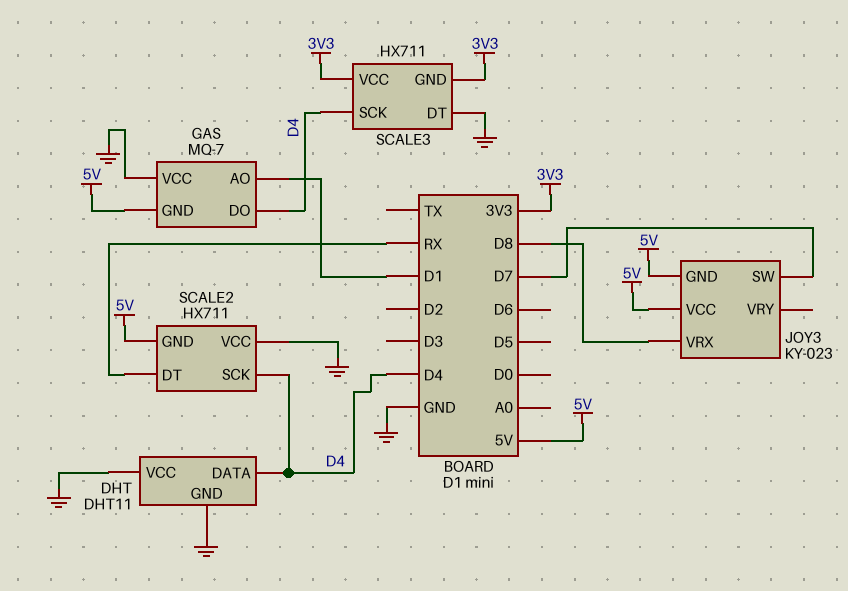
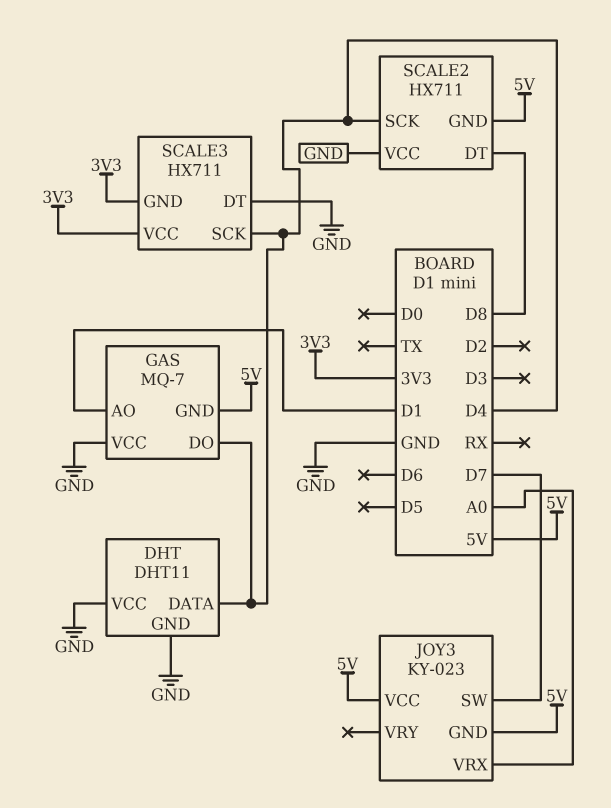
JOY3 pin VRX: D8 -> A0
SCALE2 pin DT: RX -> D8

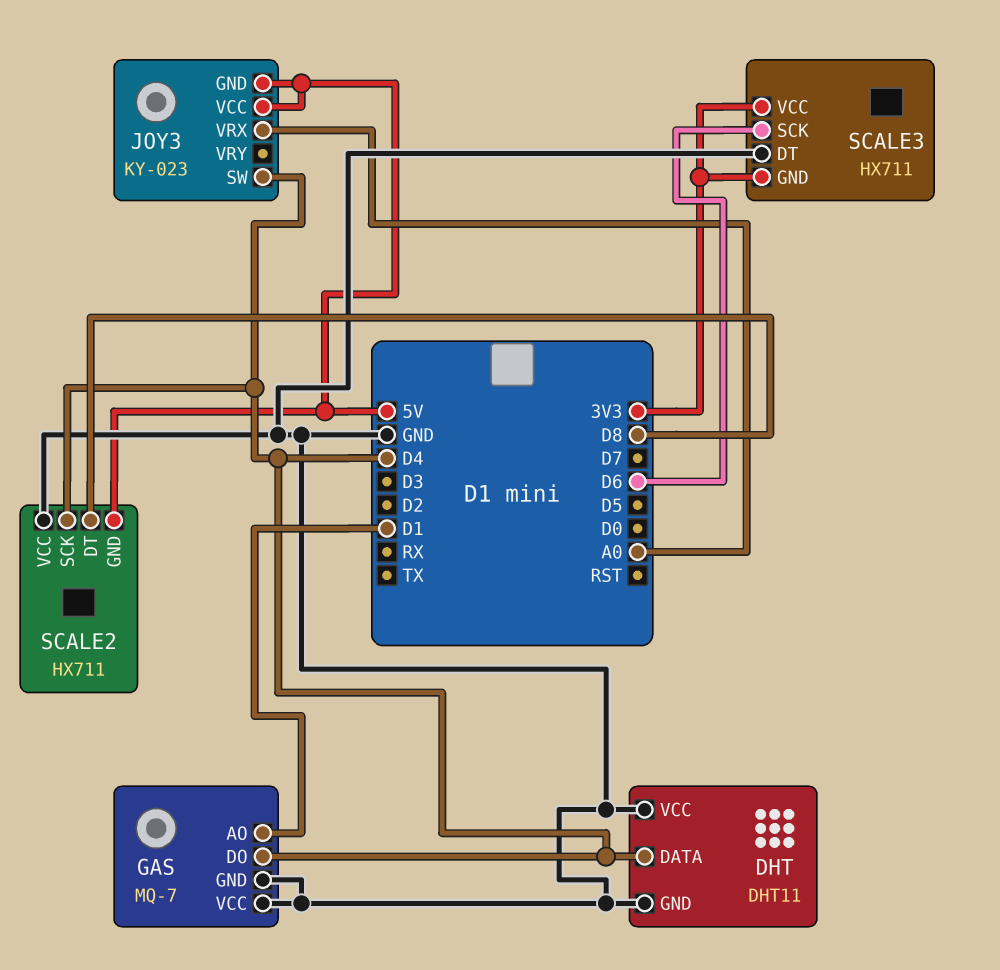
GAS pin GND: 5V -> GND
JOY3 pin SW: D7 -> D4
SCALE3 pin SCK: D4 -> D6

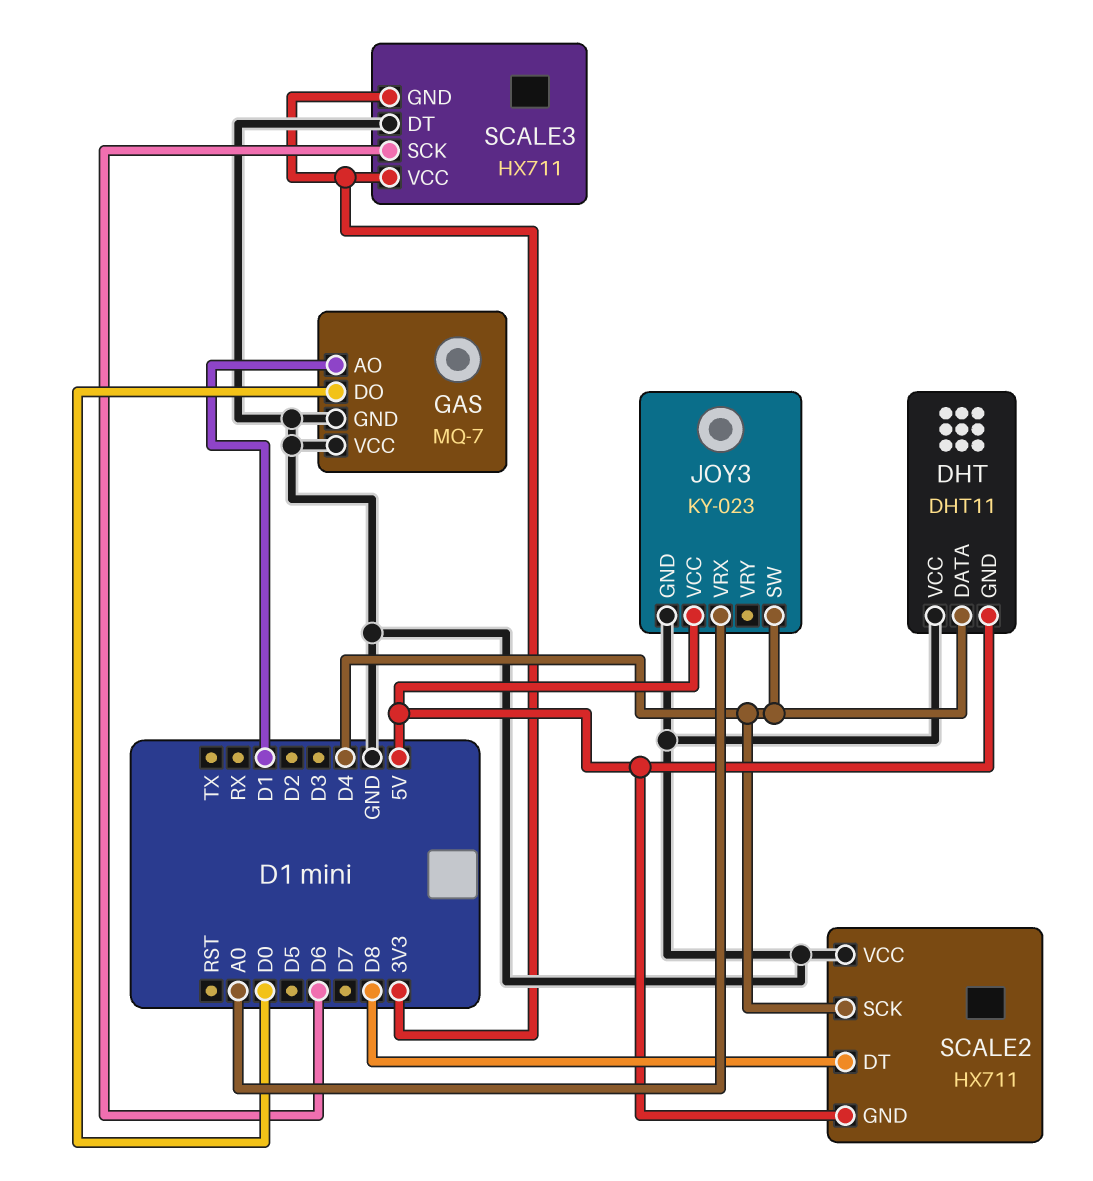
DHT pin GND: GND -> 5V
GAS pin DO: D4 -> D0
JOY3 pin GND: 5V -> GND

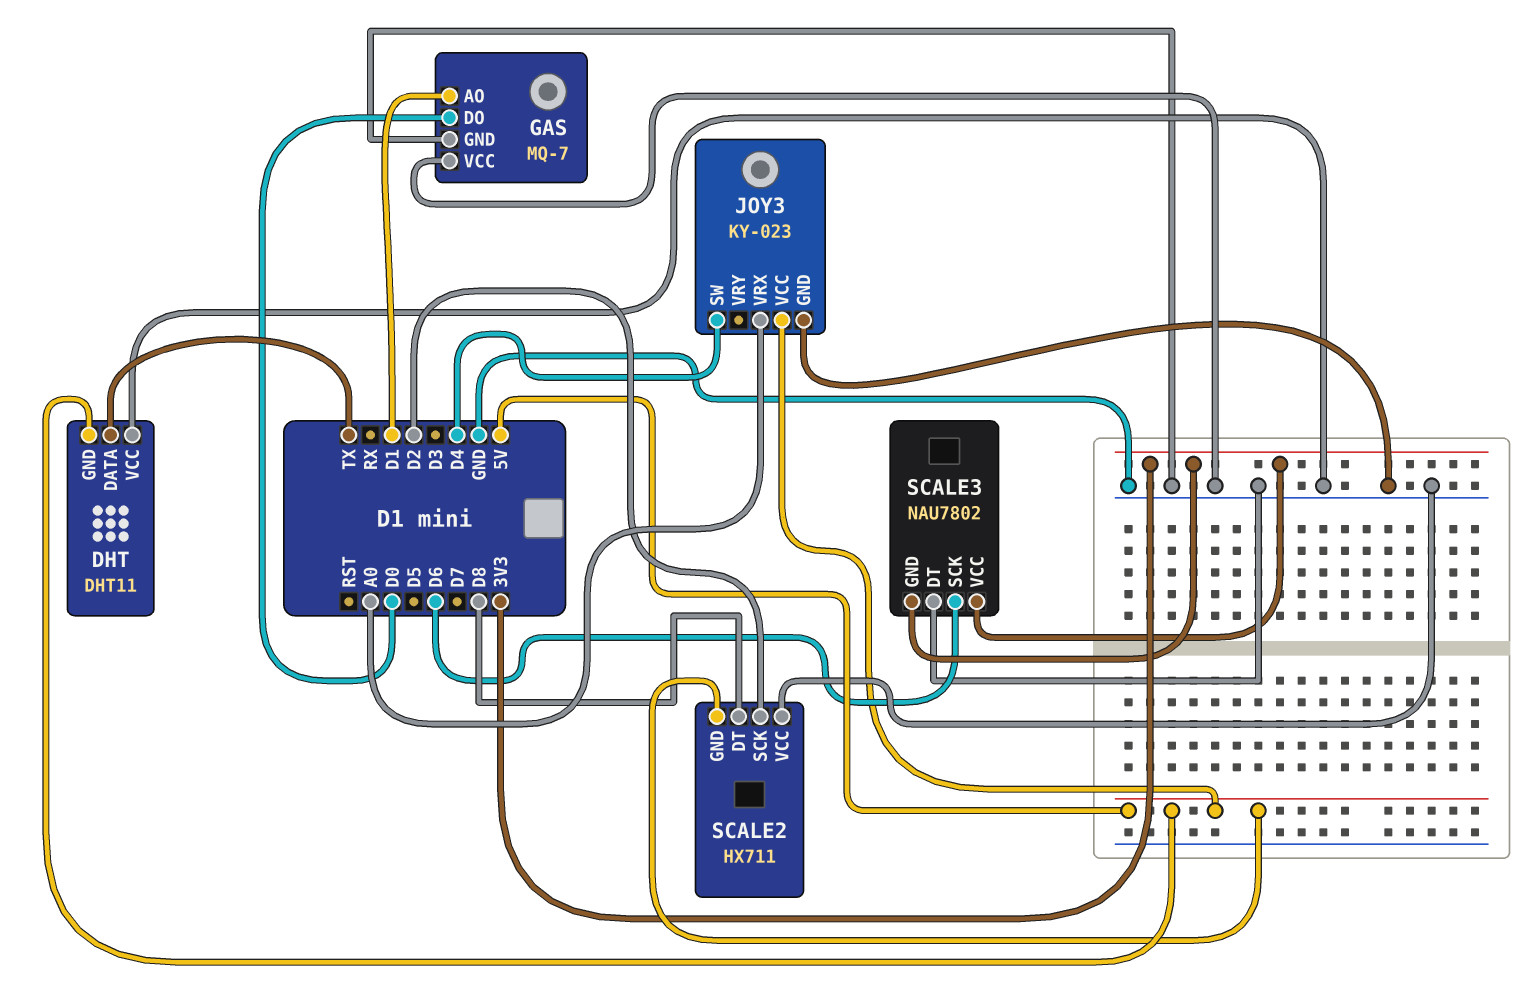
DHT pin DATA: D4 -> TX
SCALE2 pin SCK: D4 -> D2
SCALE3: HX711 -> NAU7802

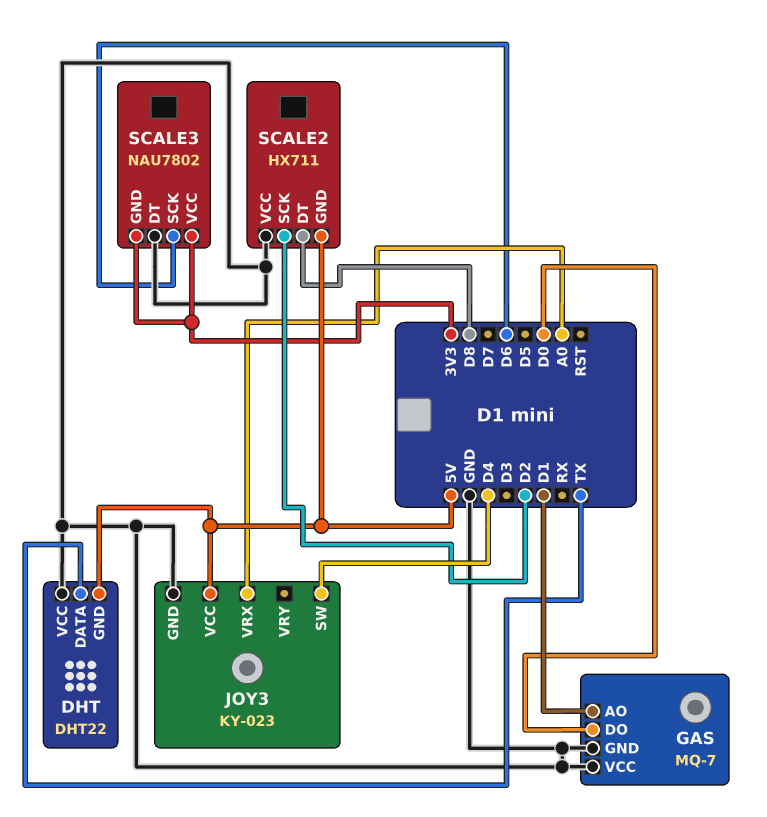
DHT: DHT11 -> DHT22

